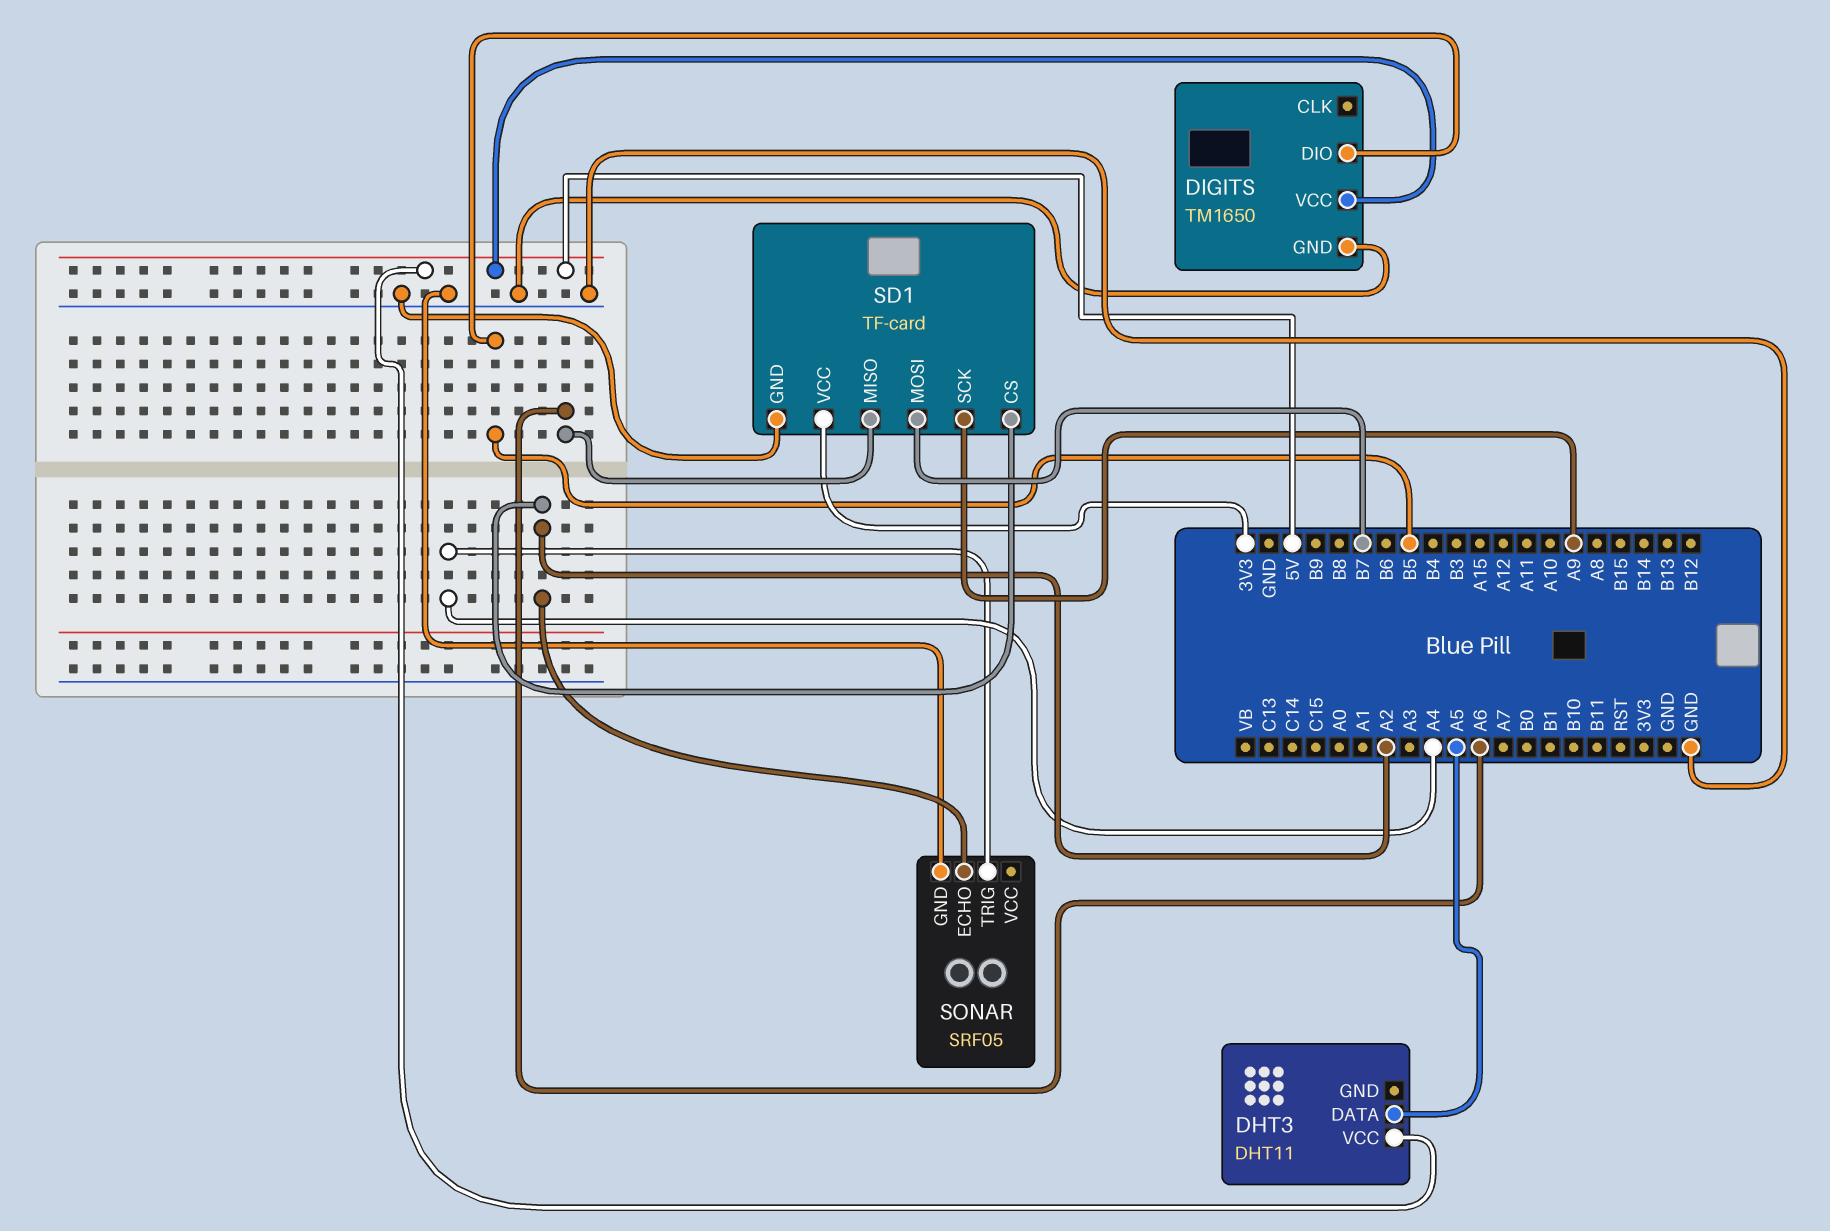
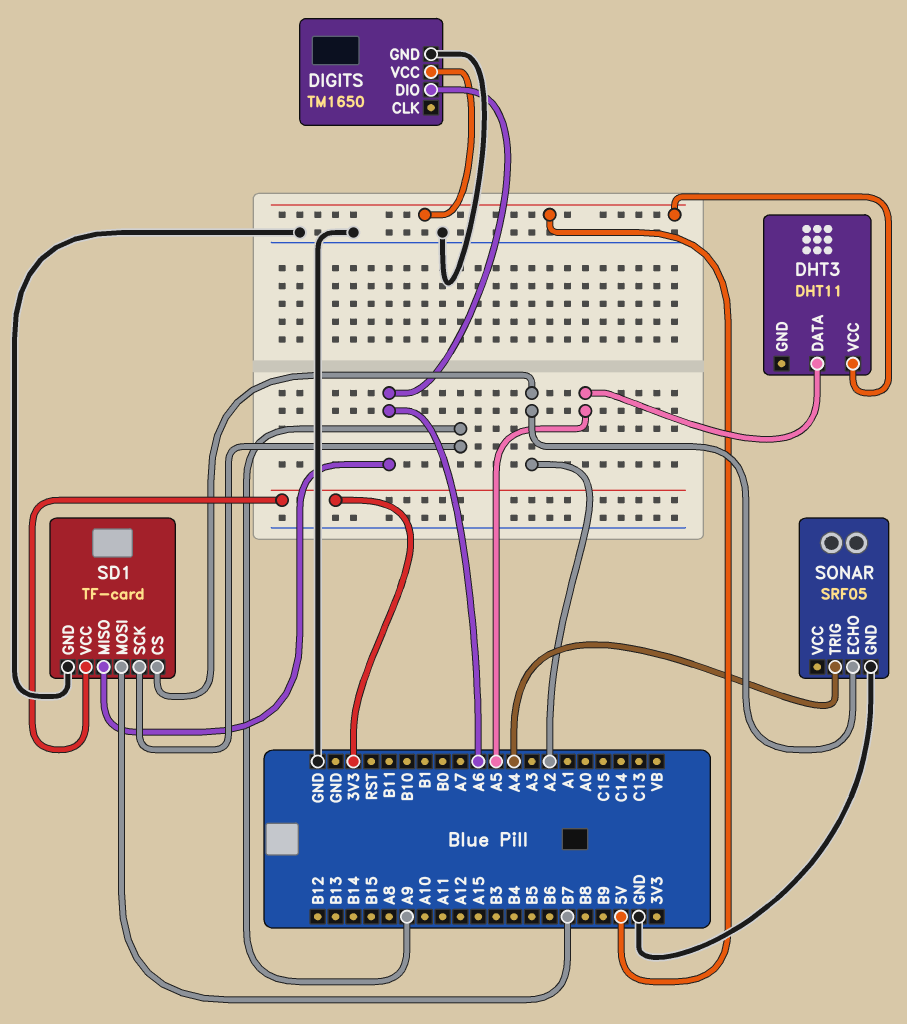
DIGITS pin DIO: B5 -> A6

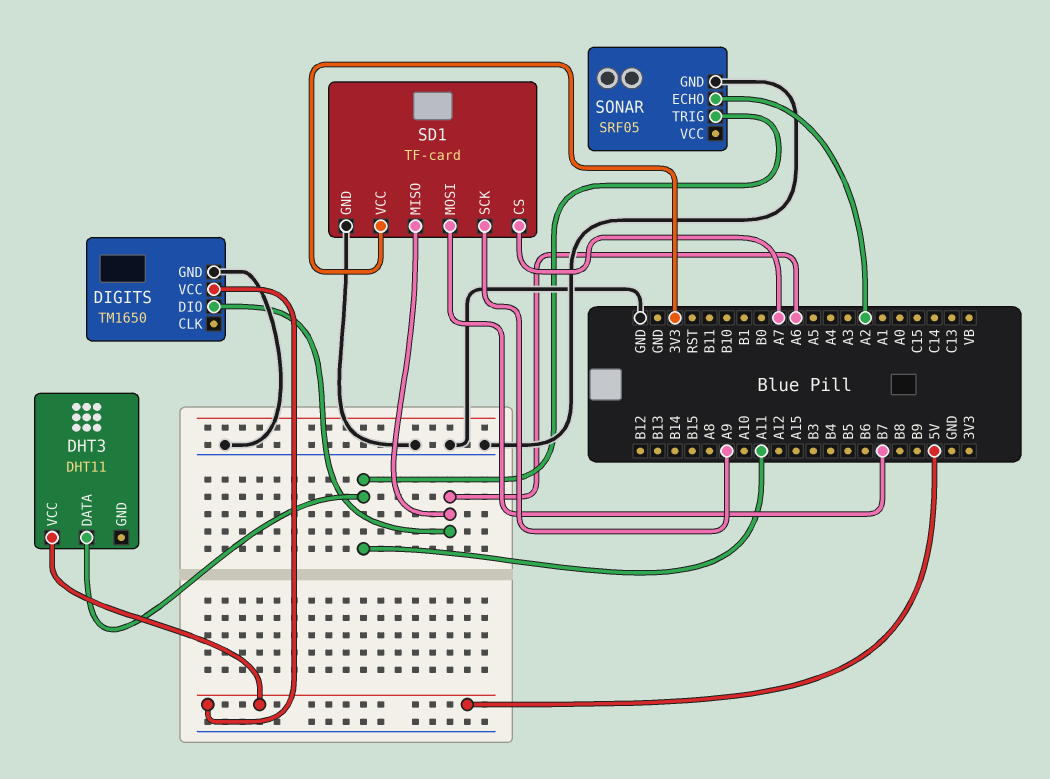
DHT3 pin DATA: A5 -> A11
SD1 pin CS: A2 -> A7
SONAR pin TRIG: A4 -> A11

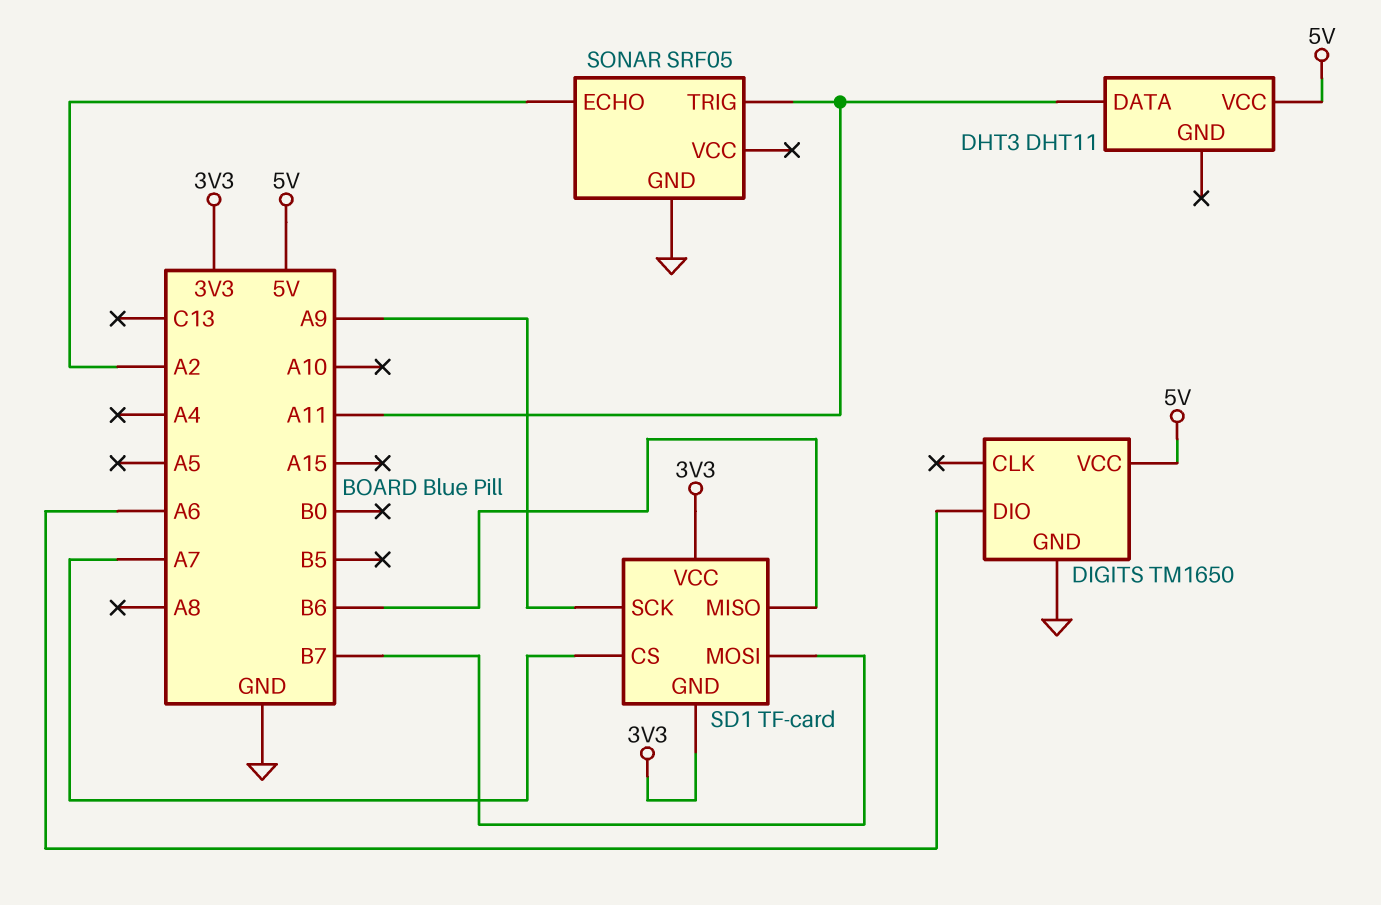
SD1 pin GND: GND -> 3V3
SD1 pin MISO: A6 -> B6

